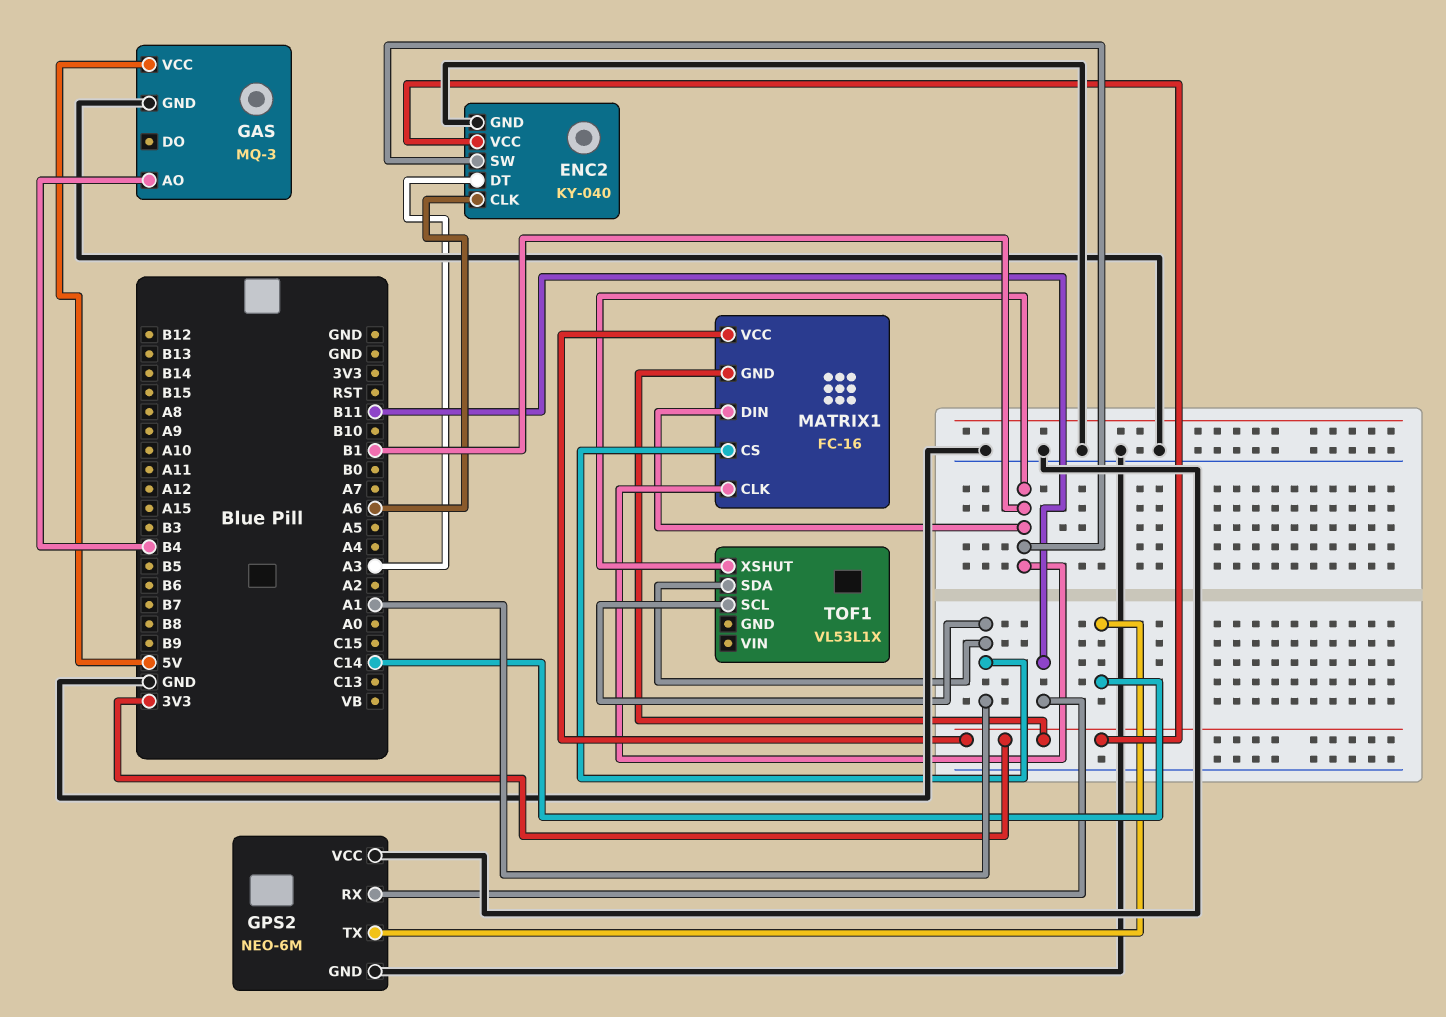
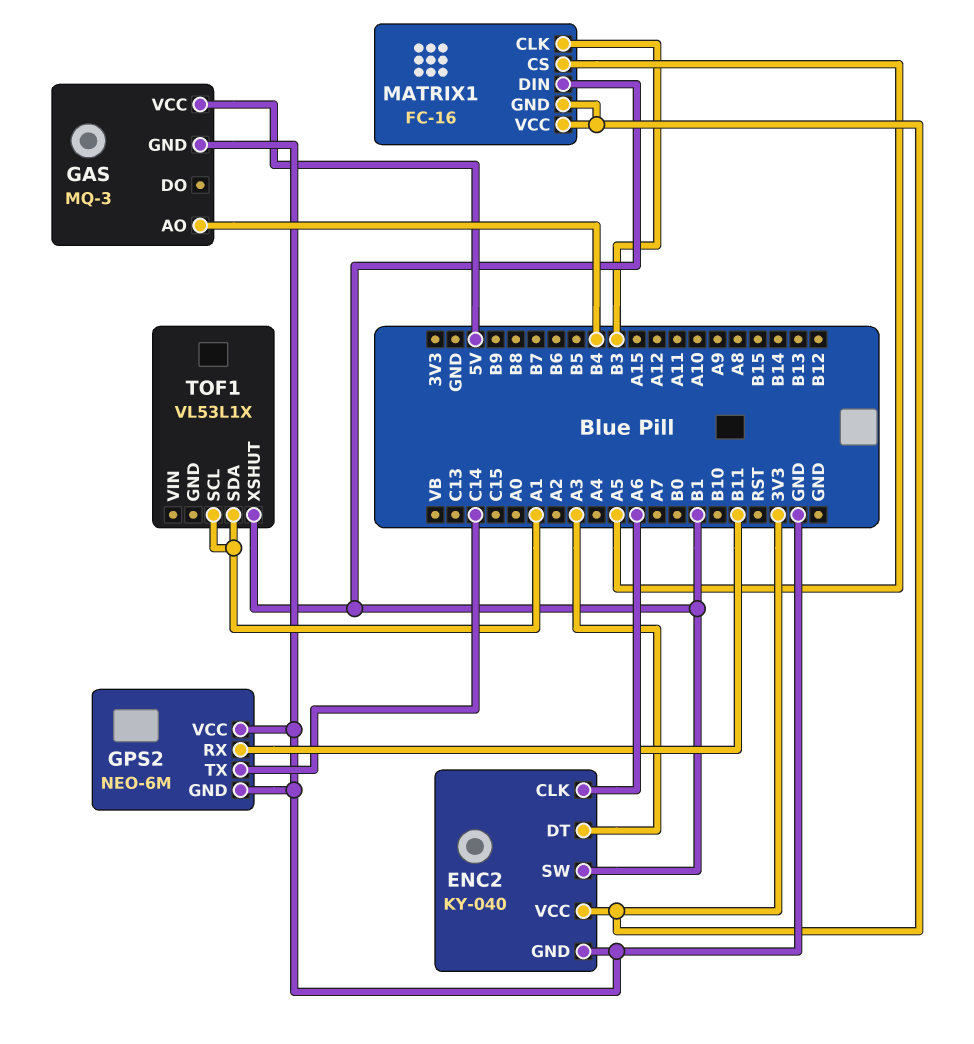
MATRIX1 pin CLK: B1 -> B3
MATRIX1 pin CS: A1 -> A5

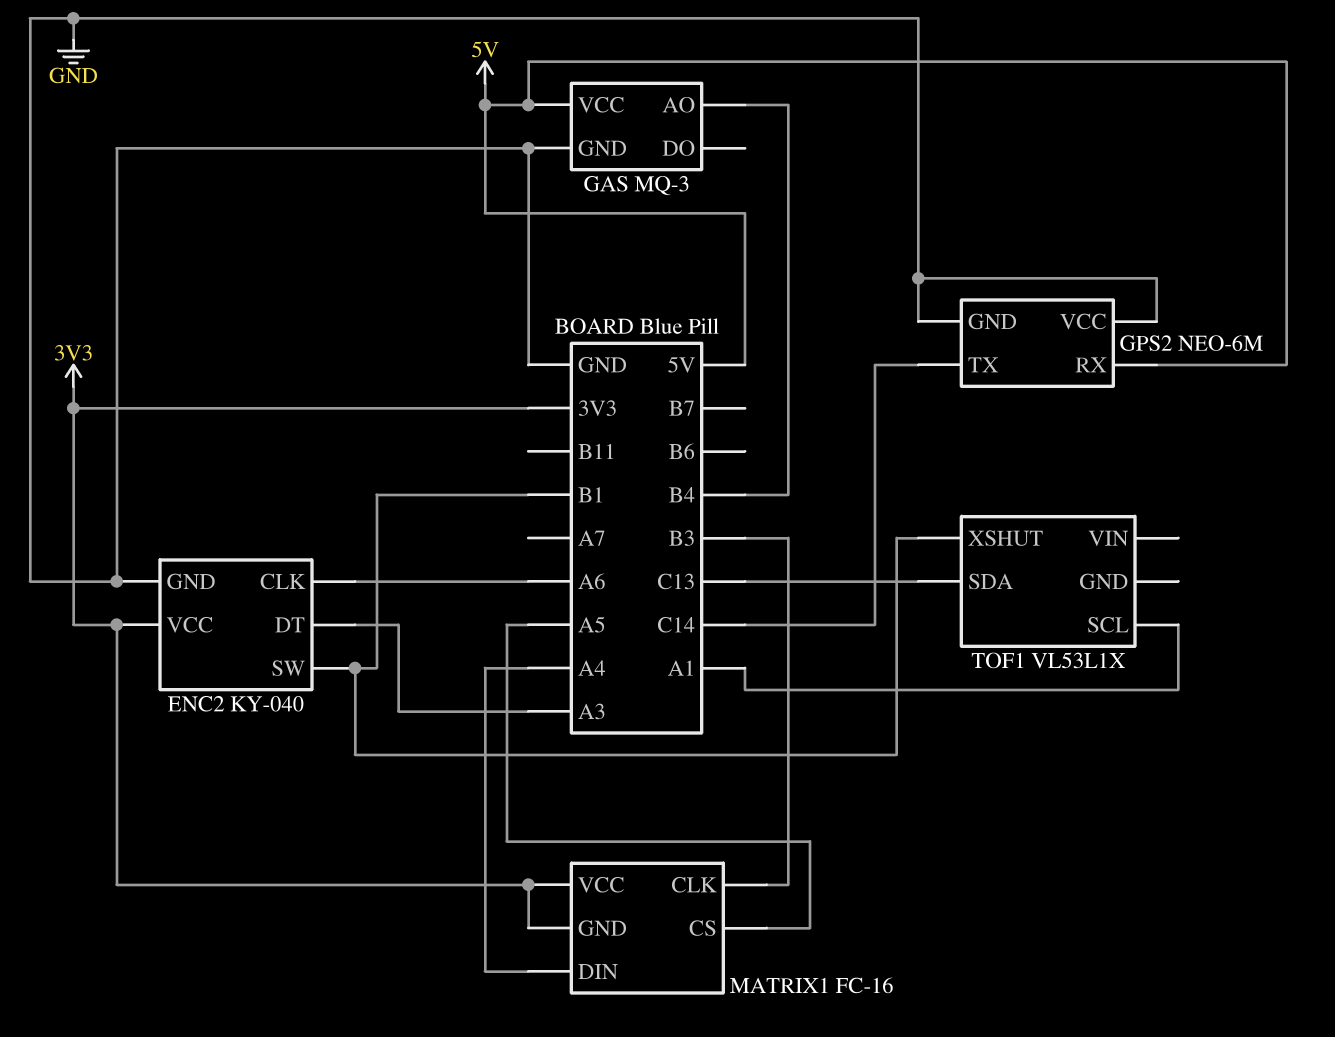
GPS2 pin RX: B11 -> 5V
MATRIX1 pin DIN: B1 -> A4
TOF1 pin SDA: A1 -> C13

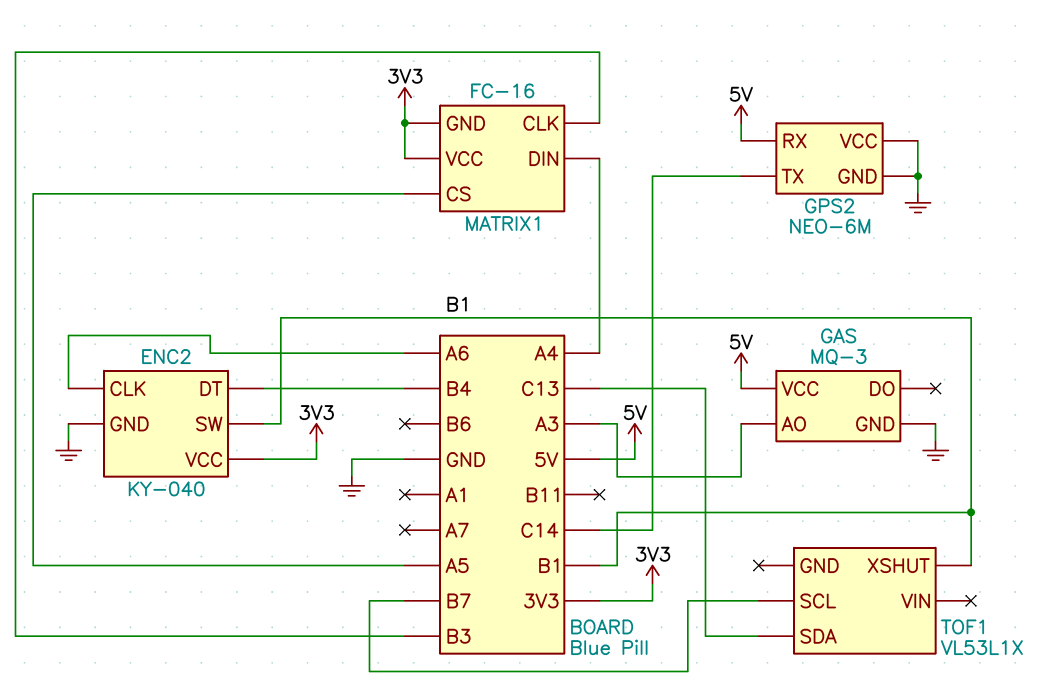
ENC2 pin DT: A3 -> B4
GAS pin AO: B4 -> A3
TOF1 pin SCL: A1 -> B7

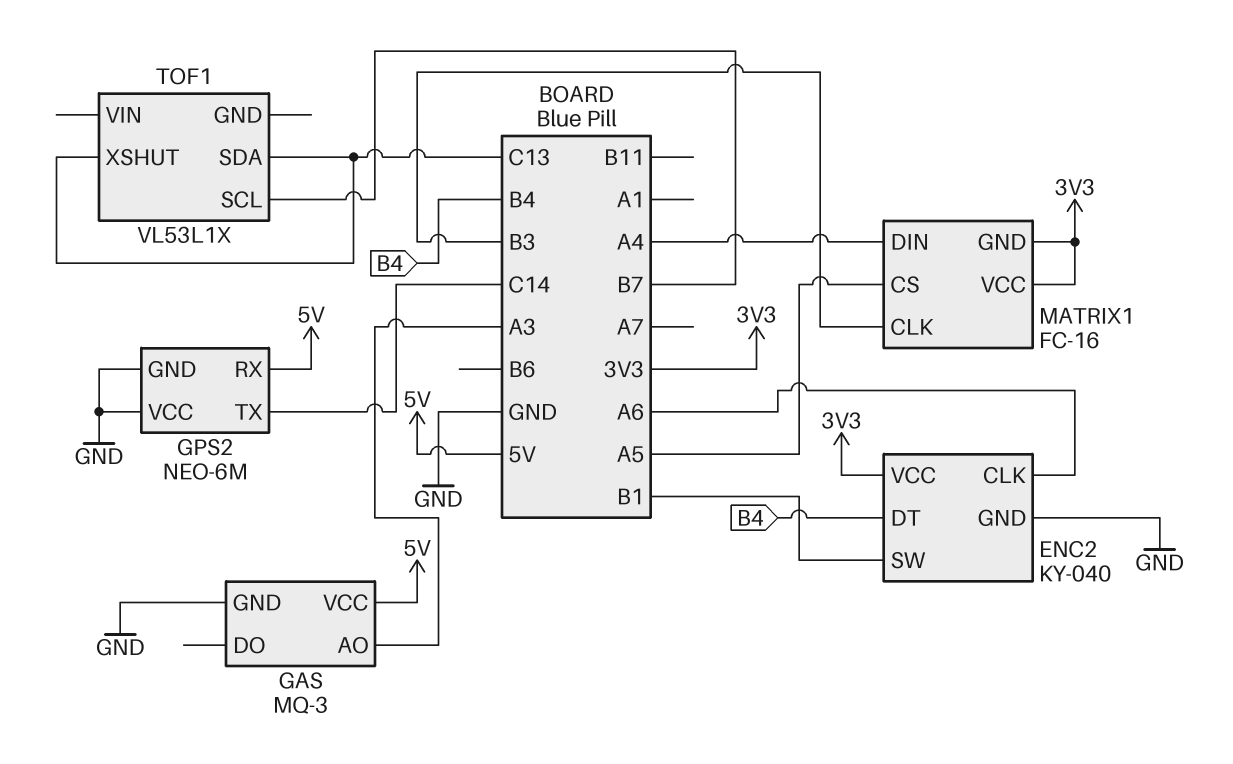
TOF1 pin XSHUT: B1 -> C13

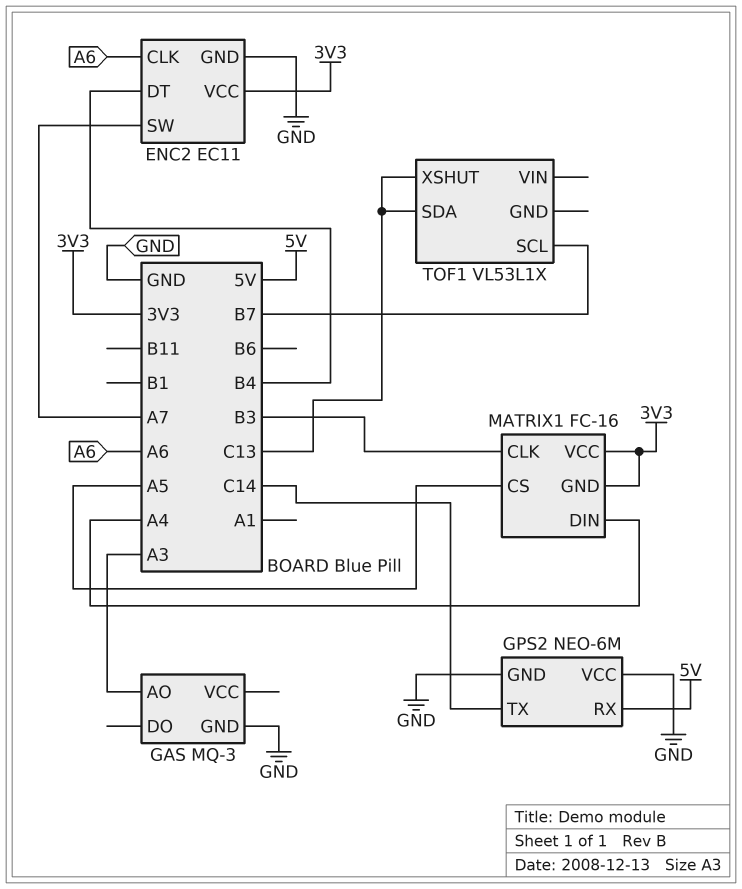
ENC2: KY-040 -> EC11
ENC2 pin SW: B1 -> A7
GAS pin VCC: 5V -> none

